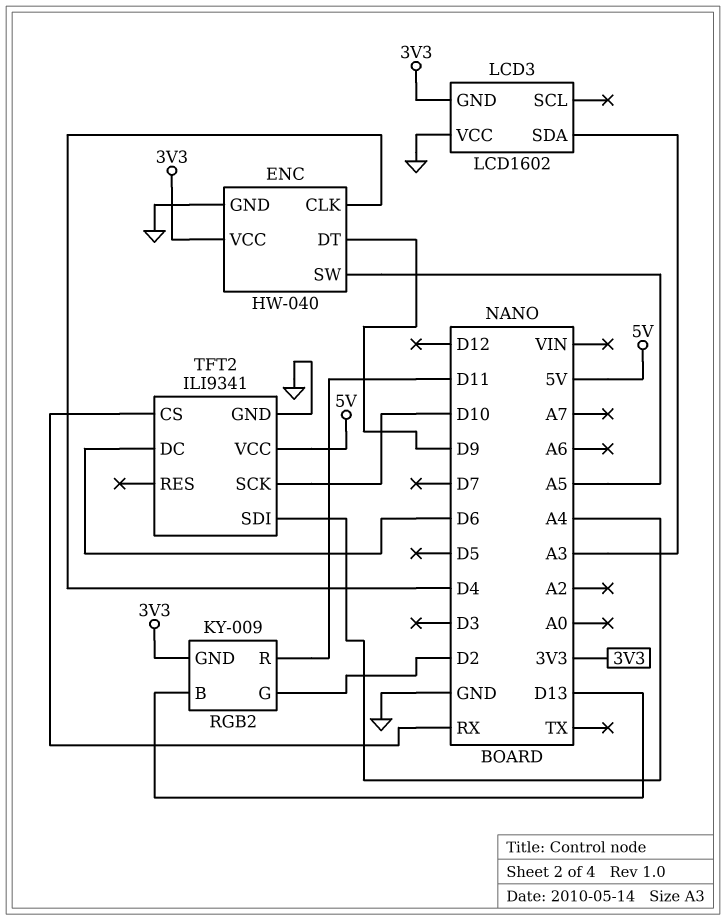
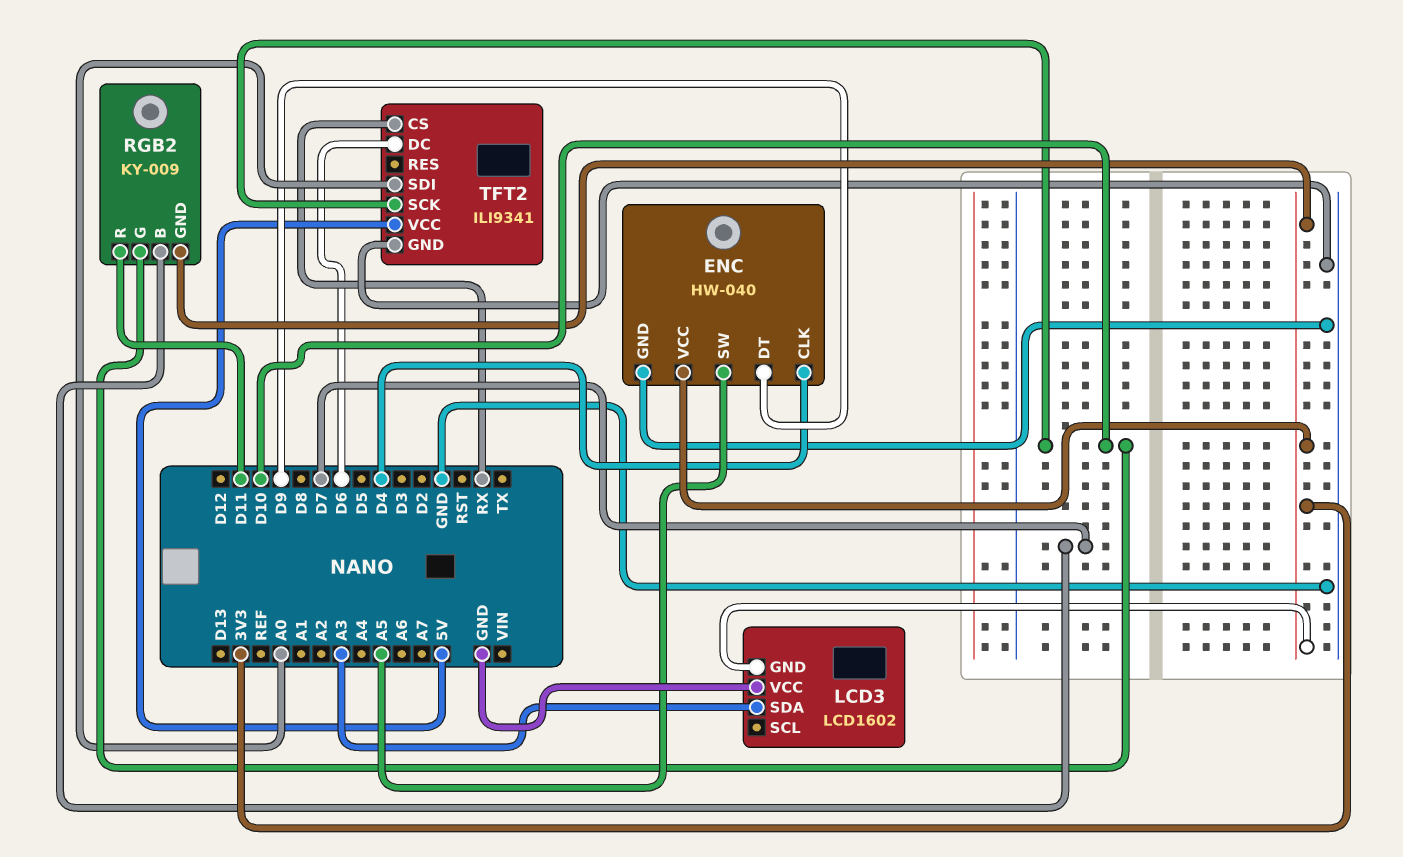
RGB2 pin B: D13 -> D7
RGB2 pin G: D2 -> D10
TFT2 pin SDI: A4 -> A0

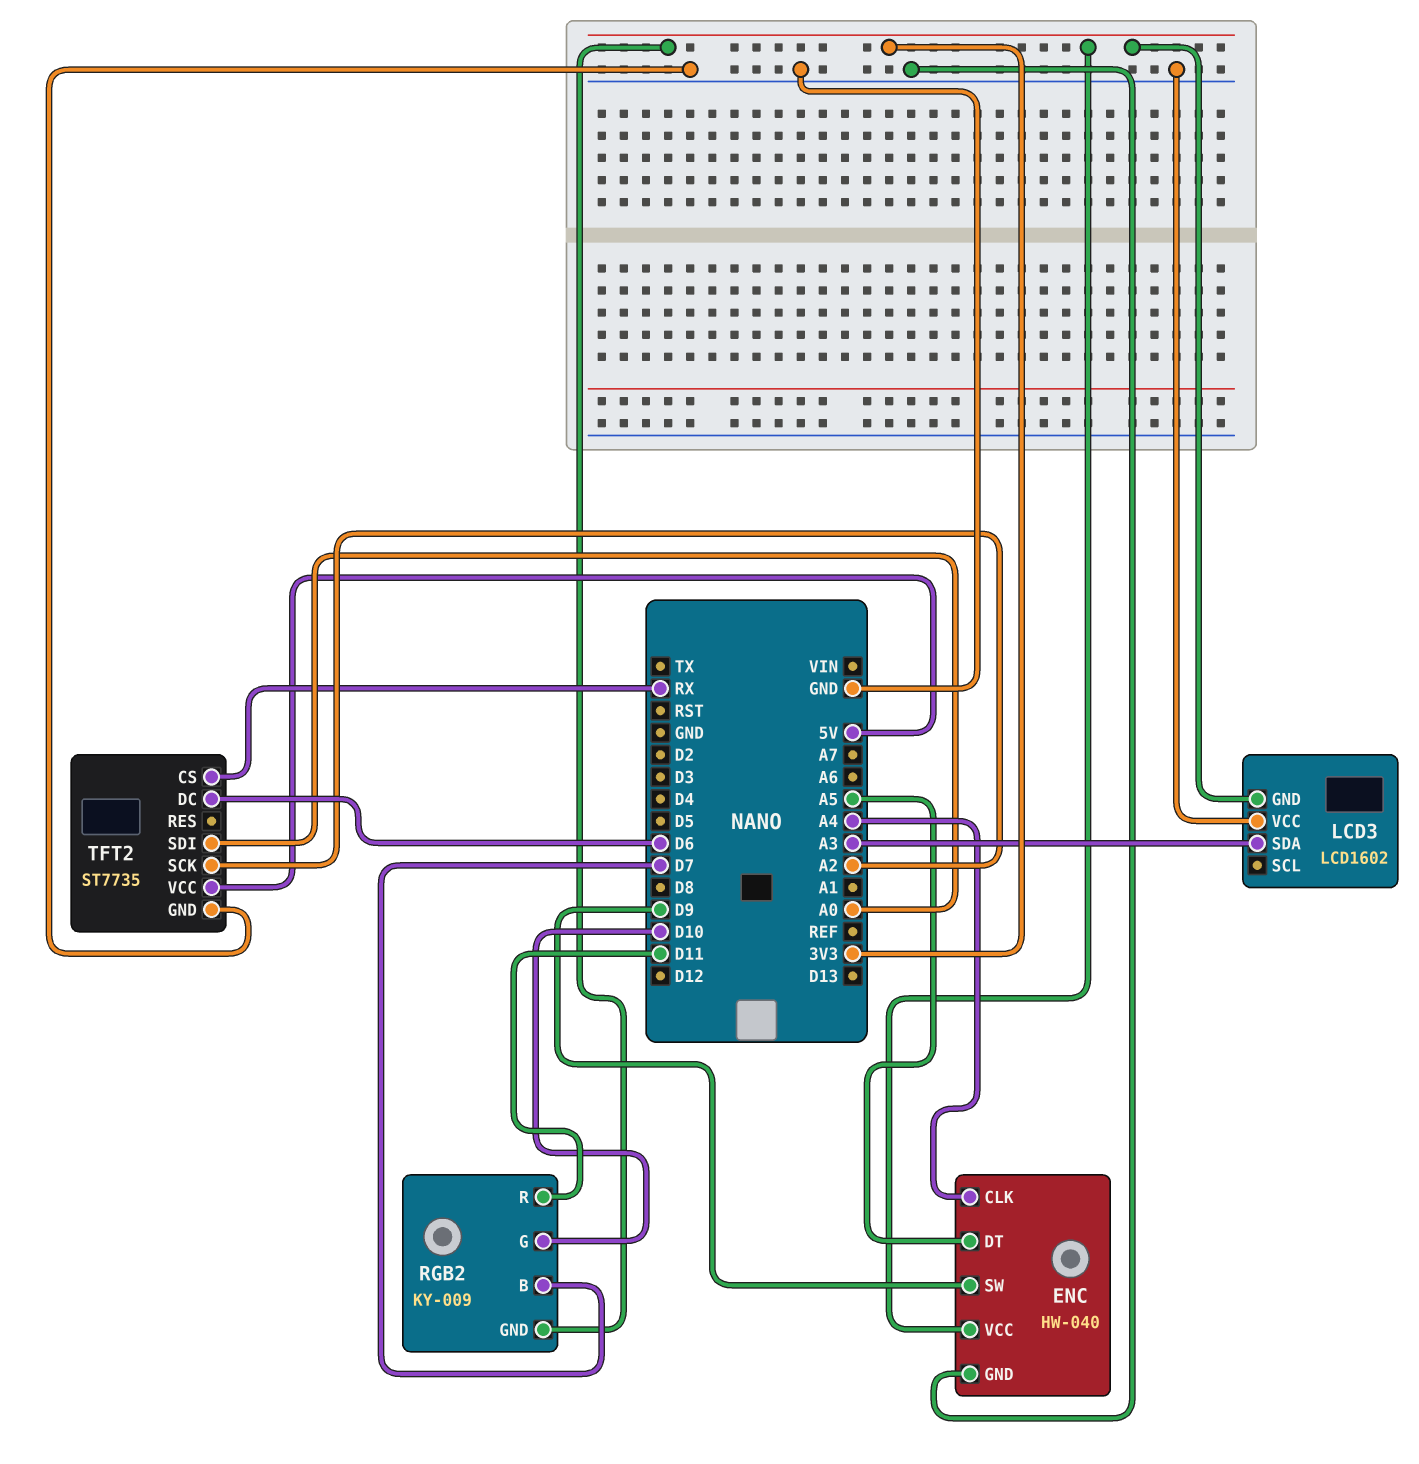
ENC pin CLK: D4 -> A4
ENC pin DT: D9 -> A5
ENC pin SW: A5 -> D9
TFT2: ILI9341 -> ST7735
TFT2 pin SCK: D10 -> A2

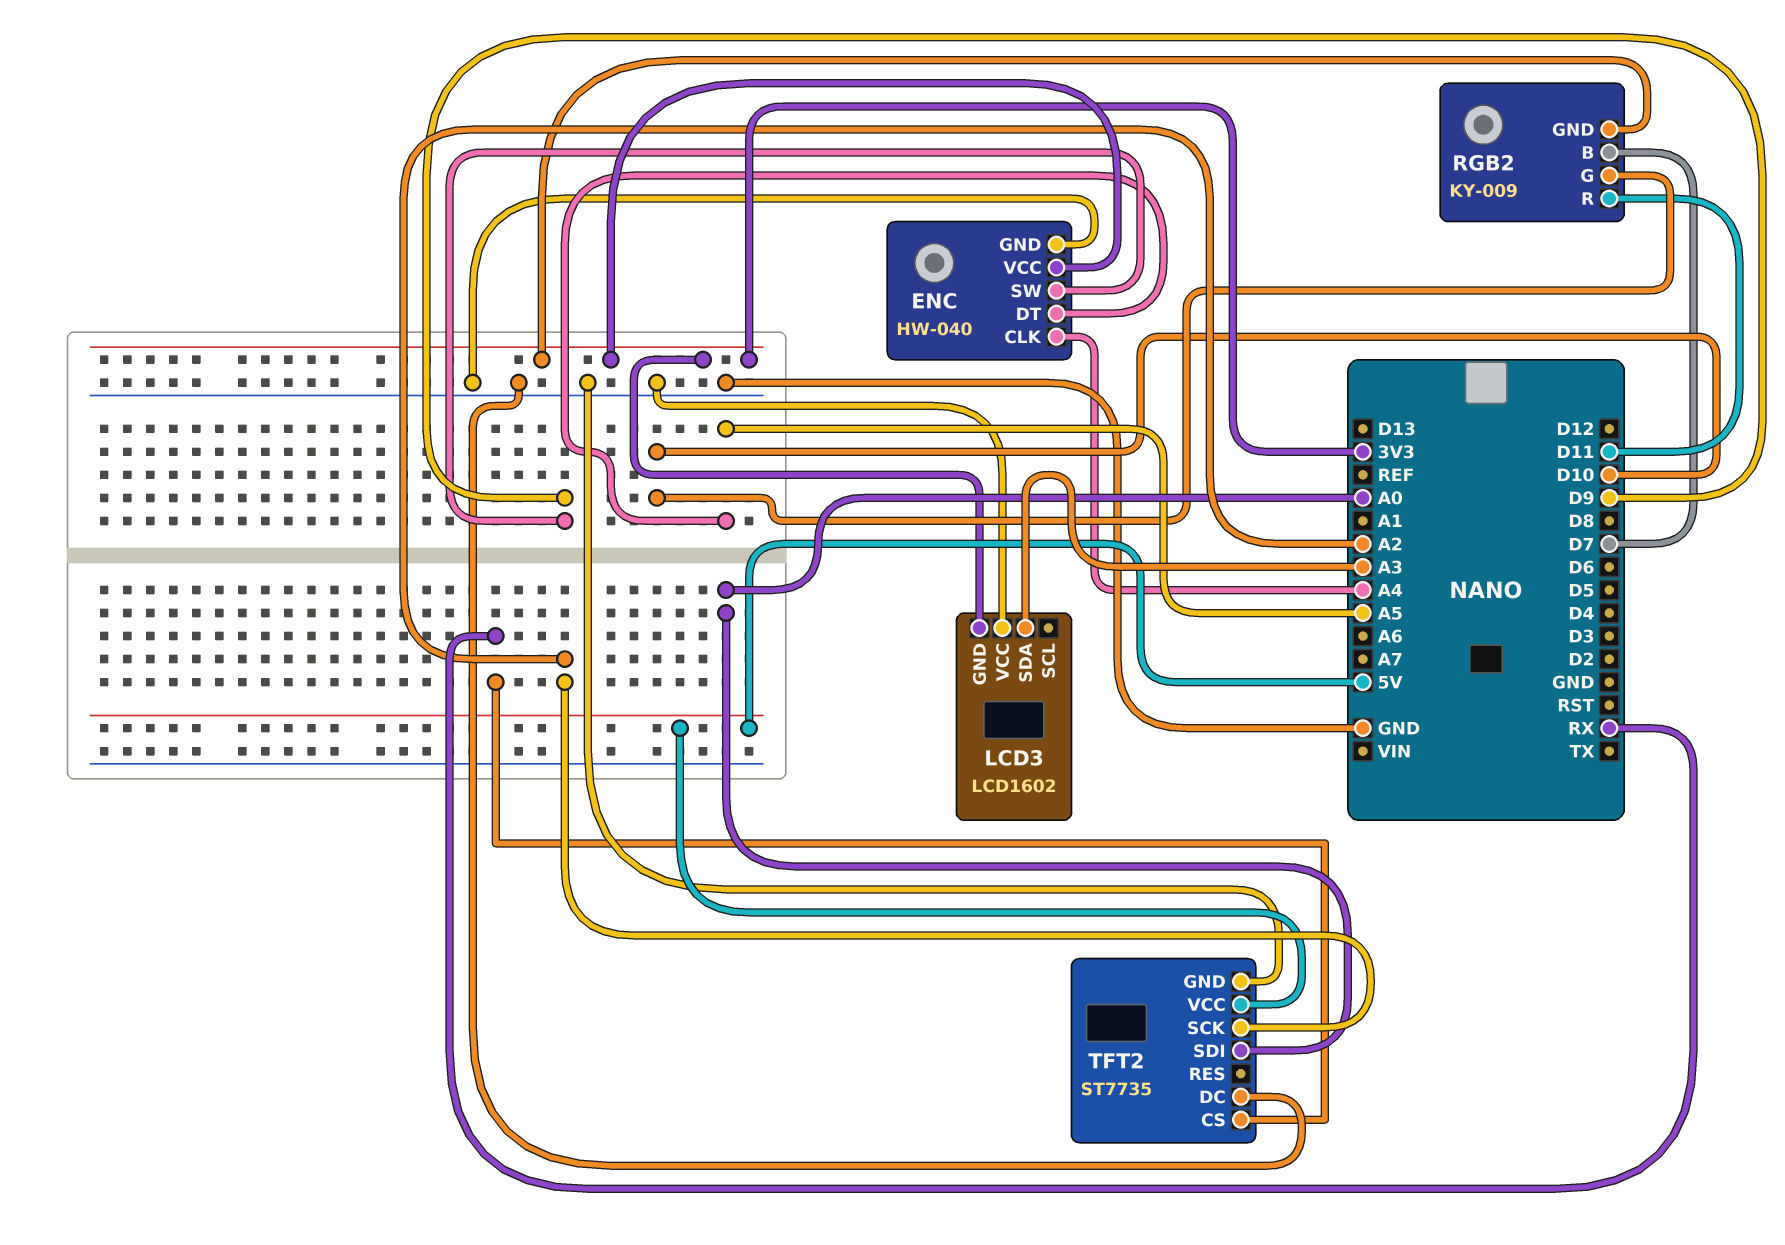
TFT2 pin DC: D6 -> GND

